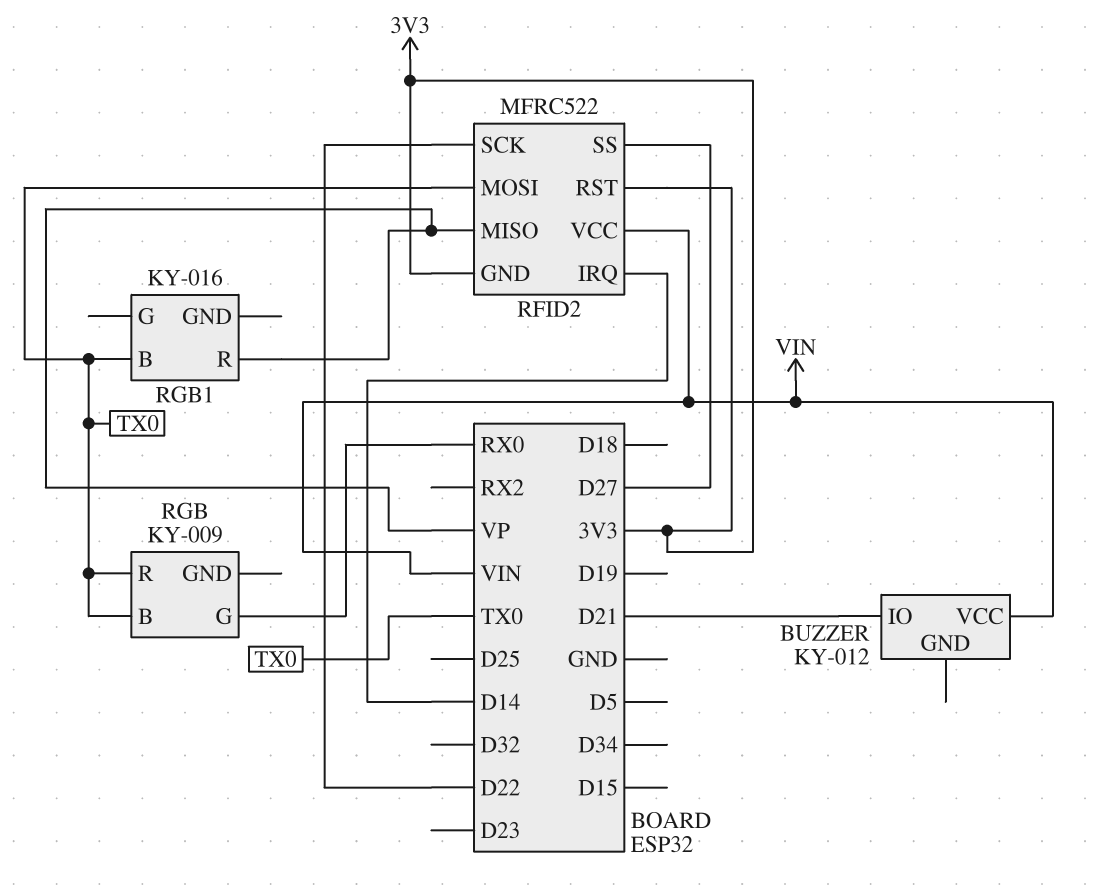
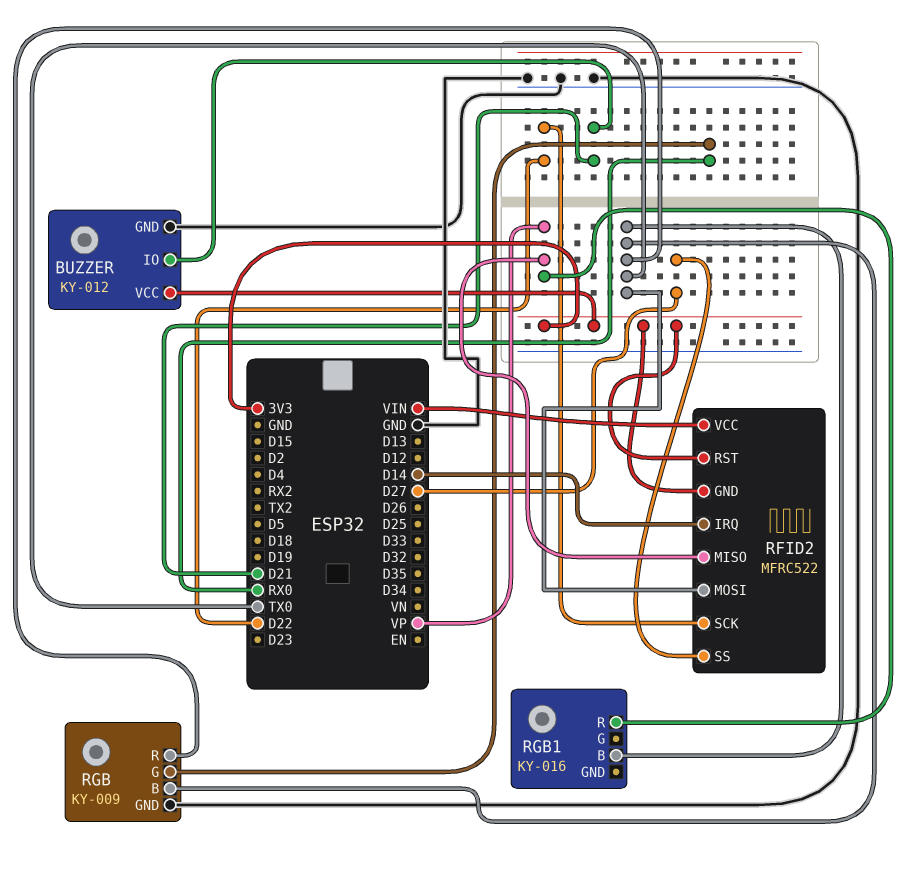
BUZZER pin GND: none -> GND
BUZZER pin VCC: VIN -> 3V3
RGB pin GND: none -> GND

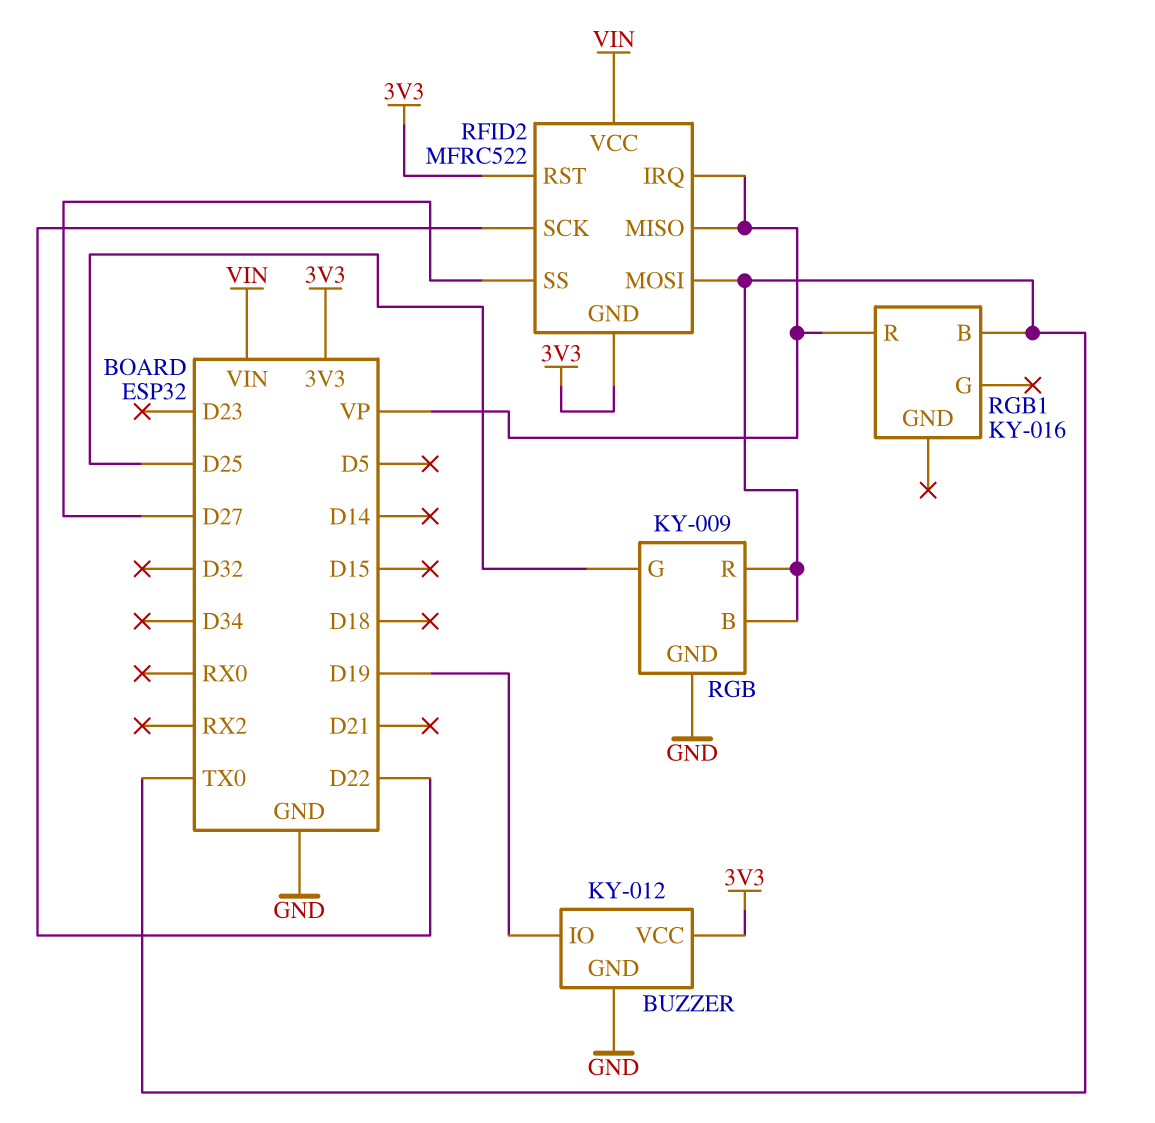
BUZZER pin IO: D21 -> D19
RFID2 pin IRQ: D14 -> VP
RGB pin G: RX0 -> D25

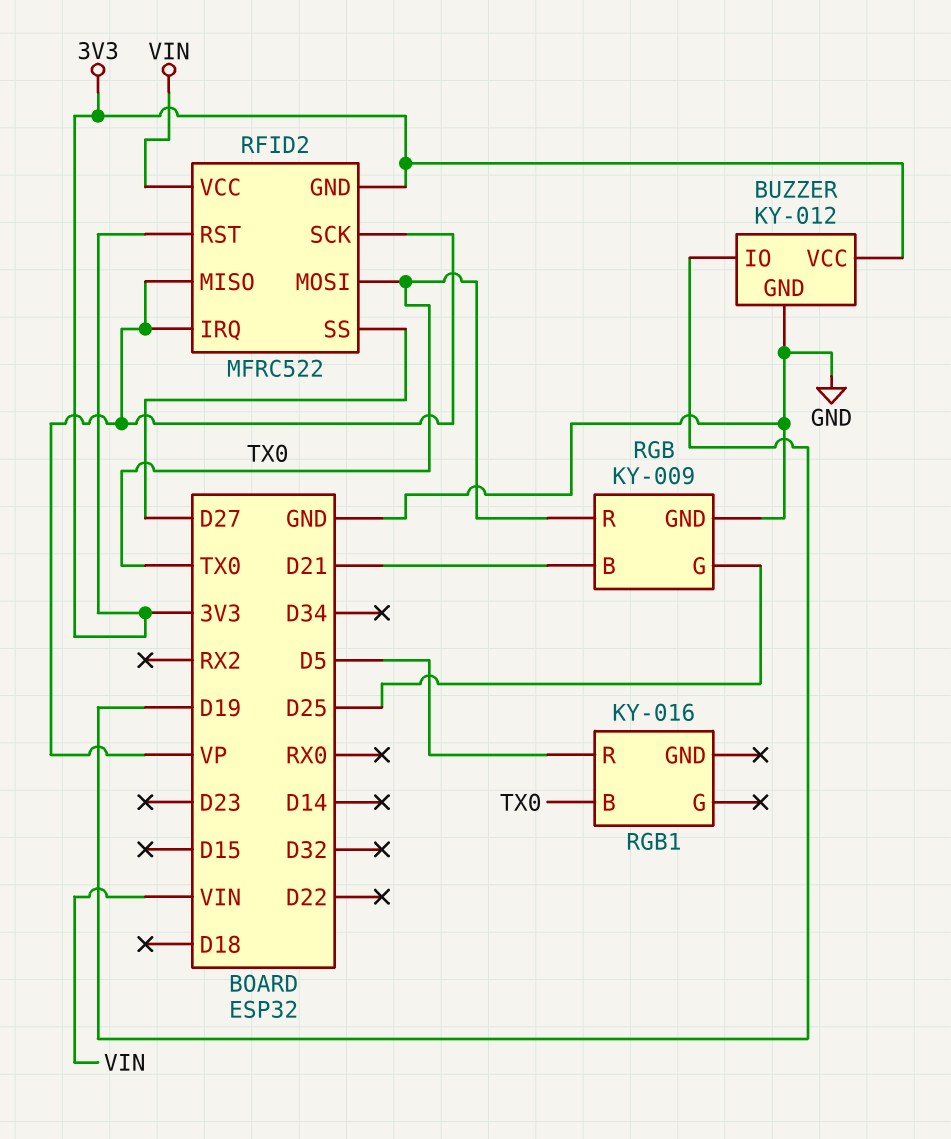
RFID2 pin SCK: D22 -> VP
RGB pin B: TX0 -> D21
RGB1 pin R: VP -> D5

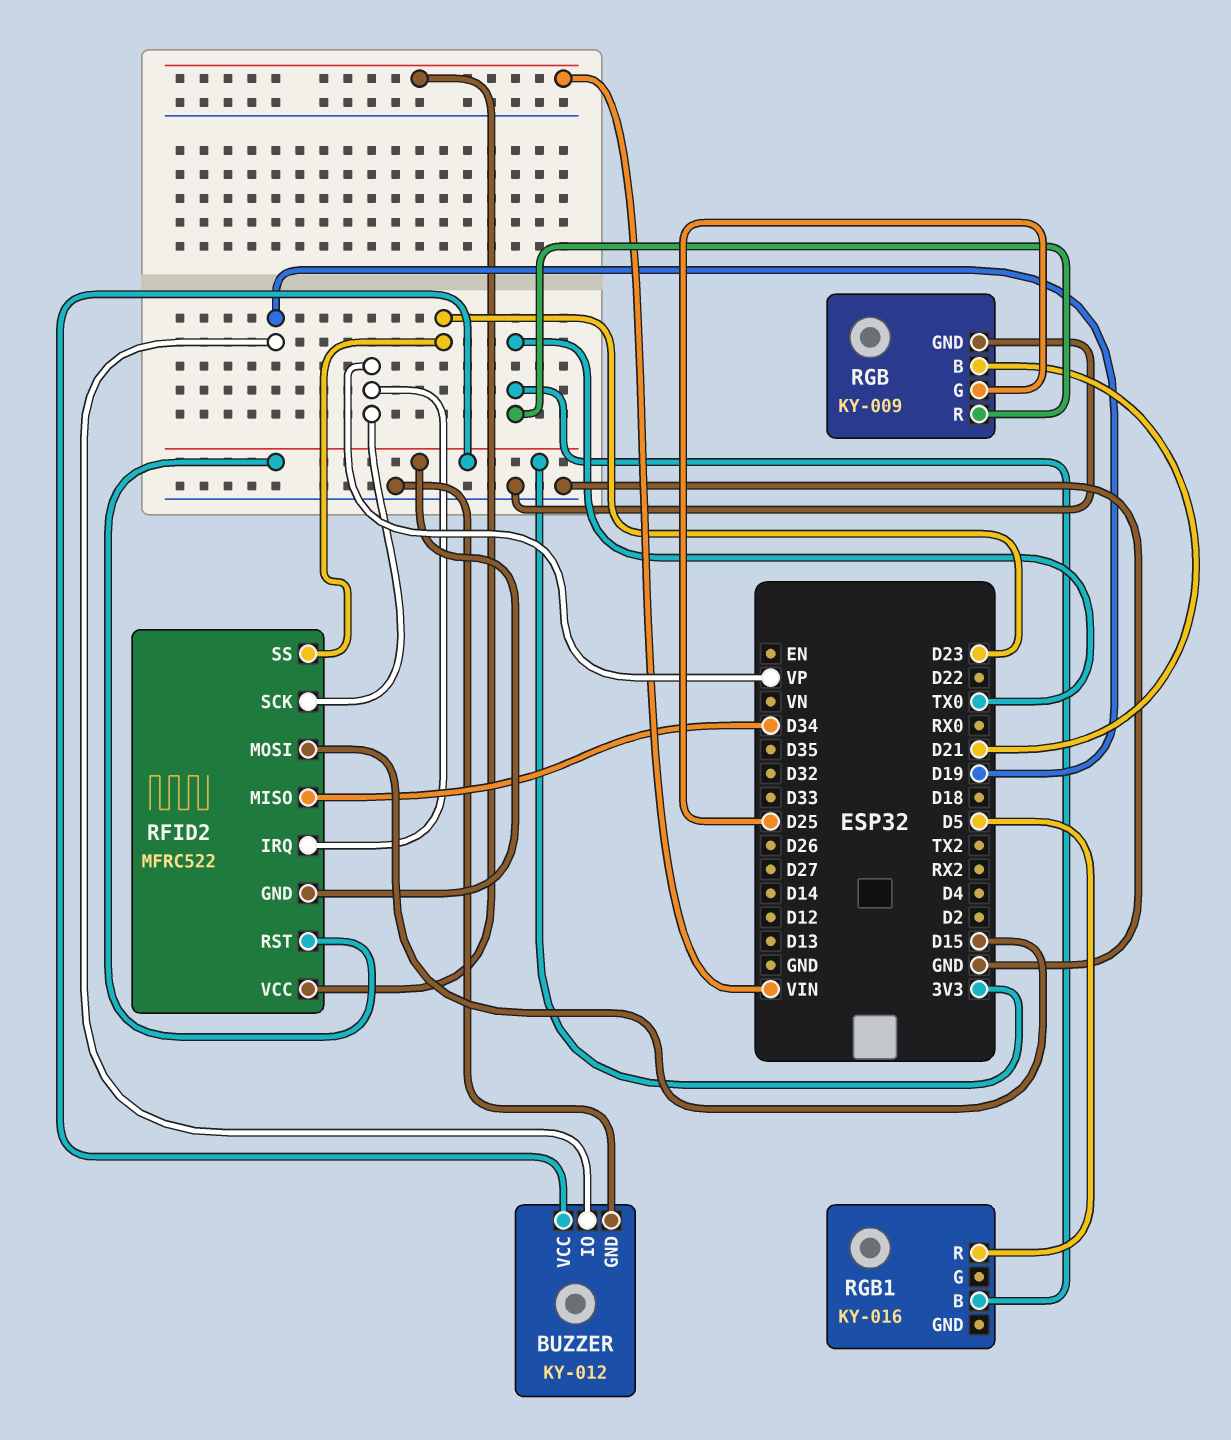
RFID2 pin MISO: VP -> D34
RFID2 pin MOSI: TX0 -> D15
RFID2 pin SS: D27 -> D23

